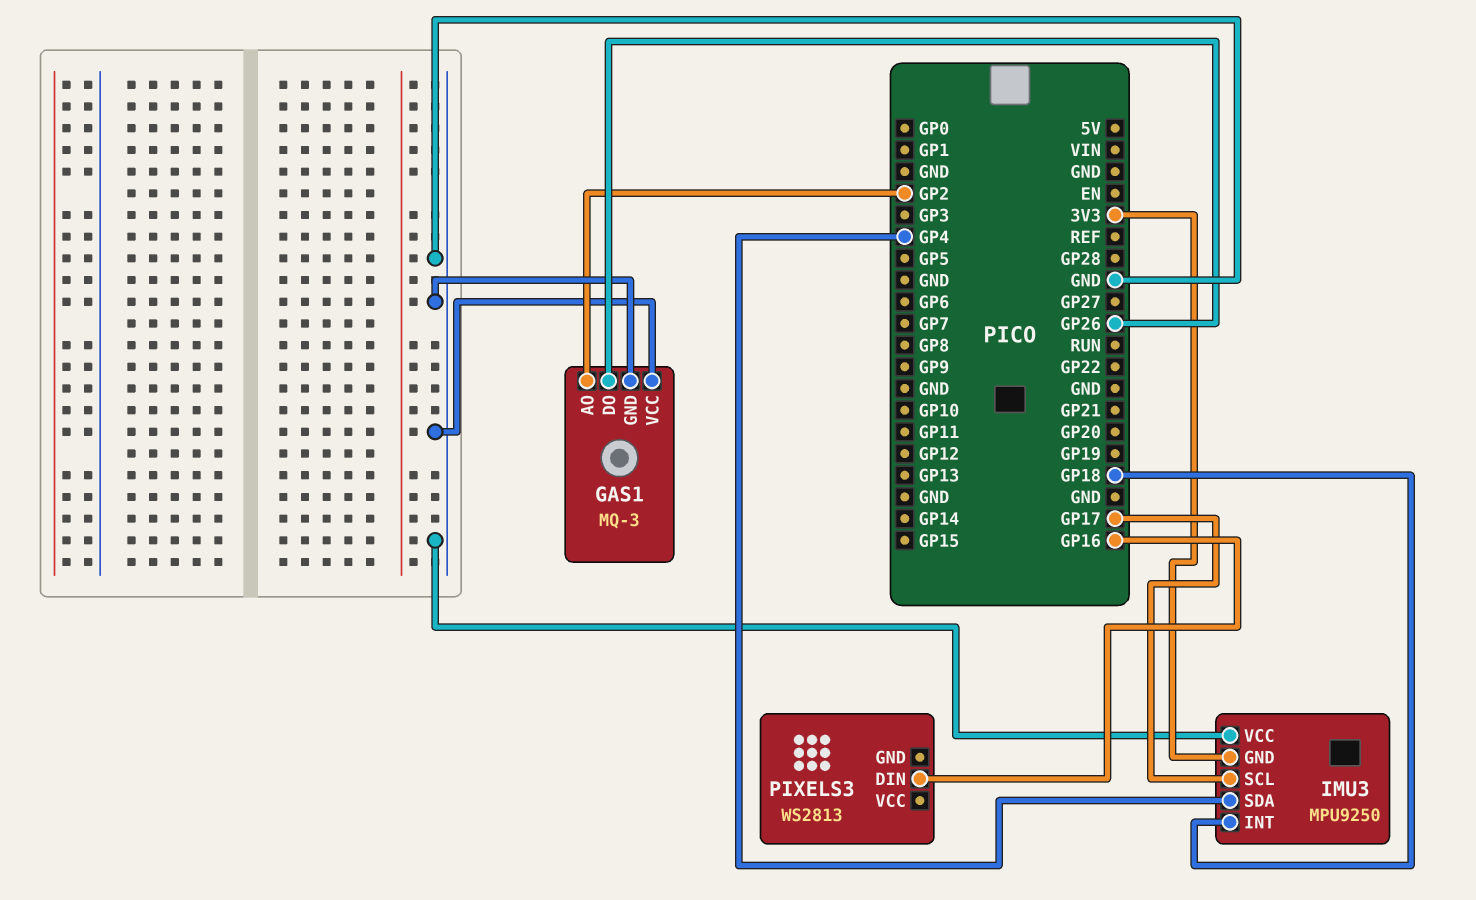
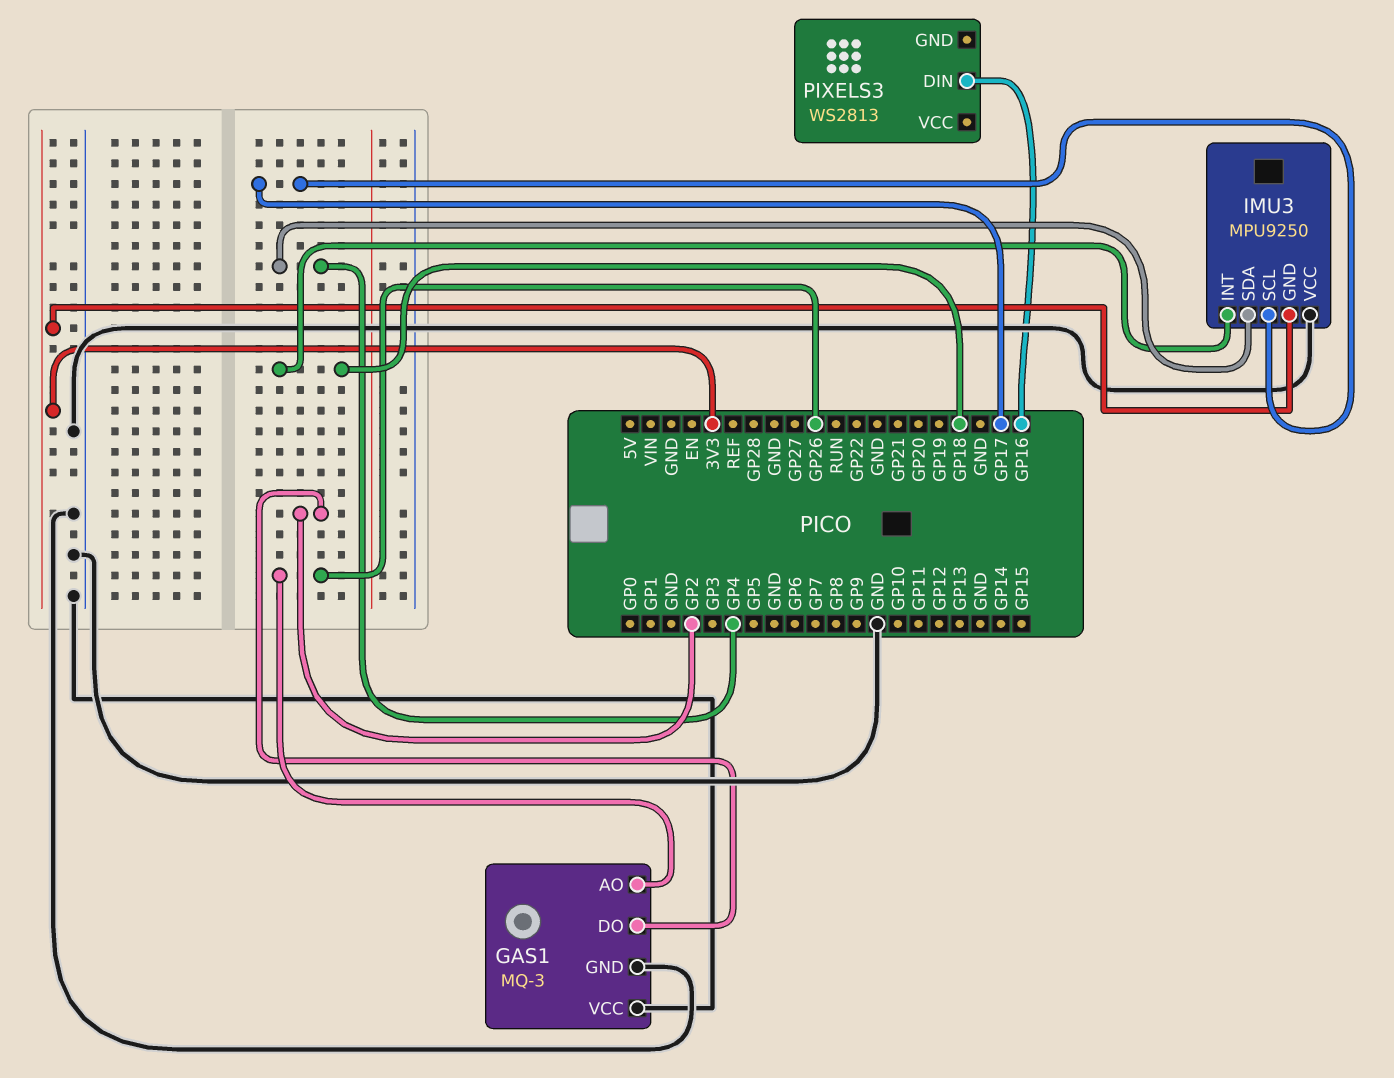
GAS1 pin AO: GP2 -> GP26
GAS1 pin DO: GP26 -> GP2

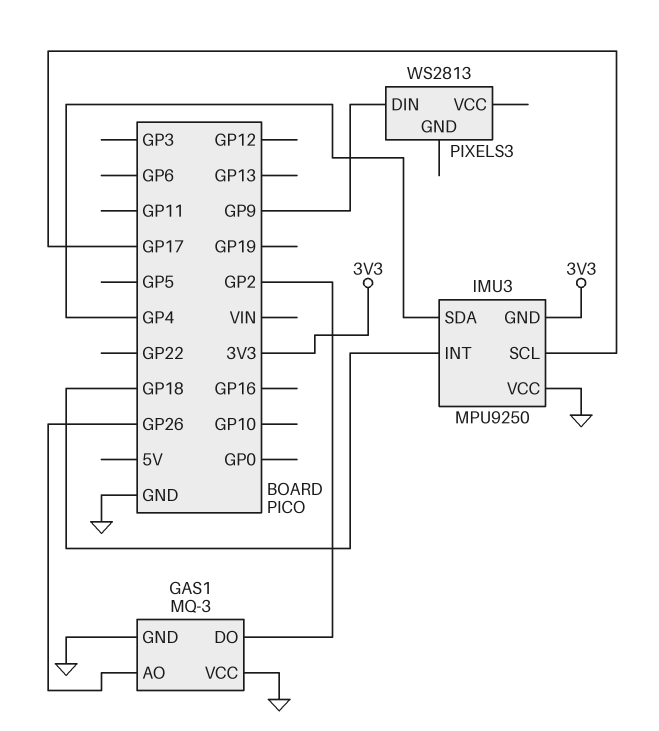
PIXELS3 pin DIN: GP16 -> GP9

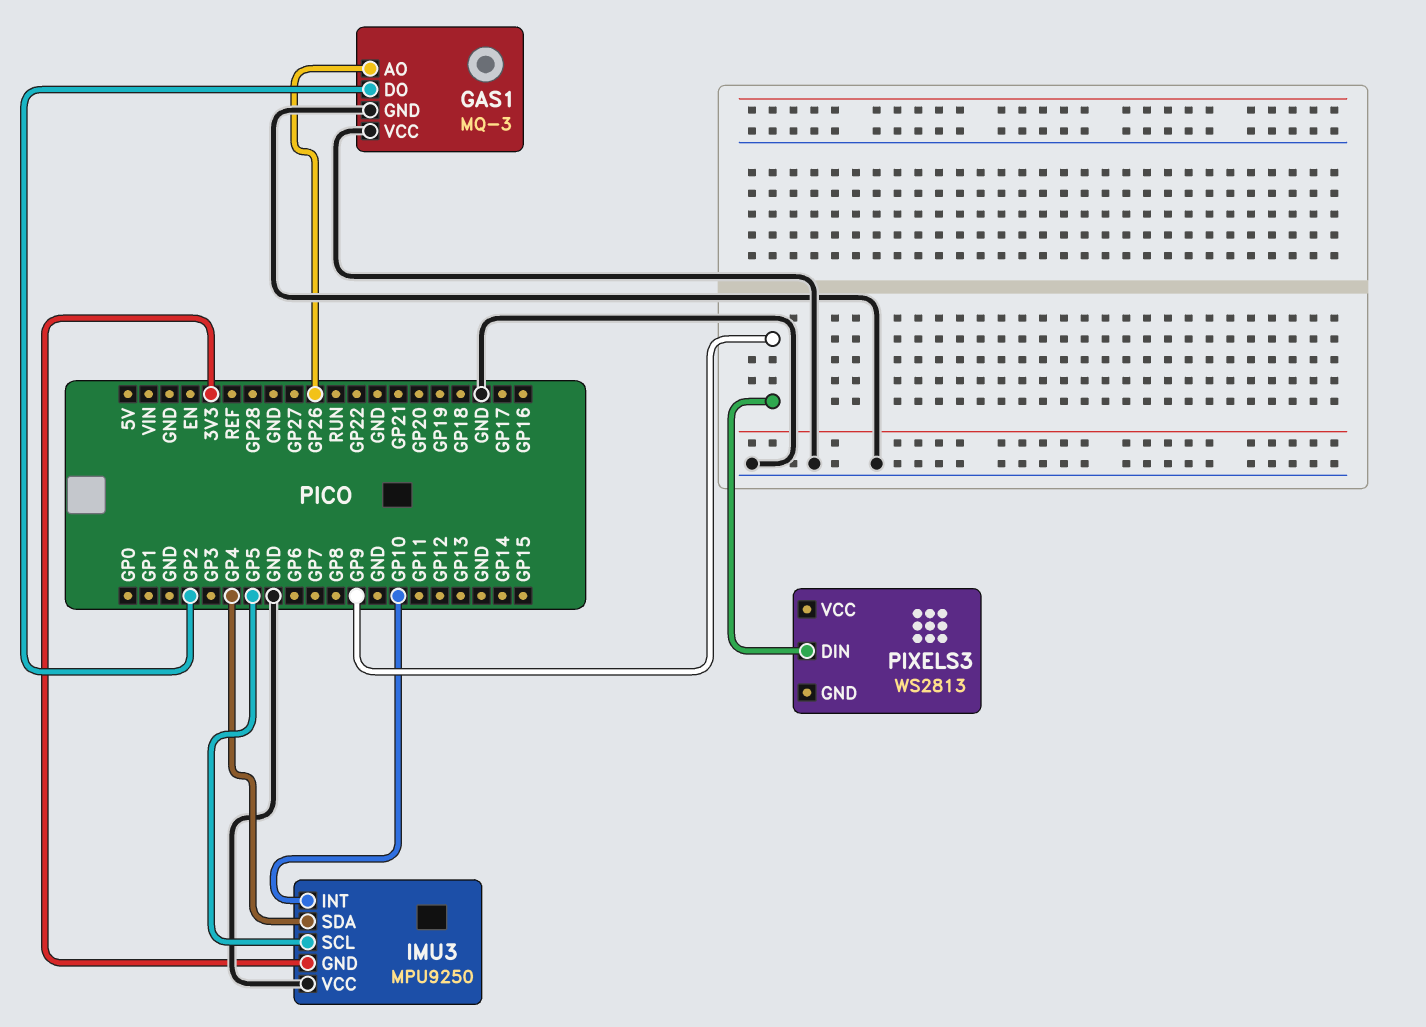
IMU3 pin INT: GP18 -> GP10
IMU3 pin SCL: GP17 -> GP5

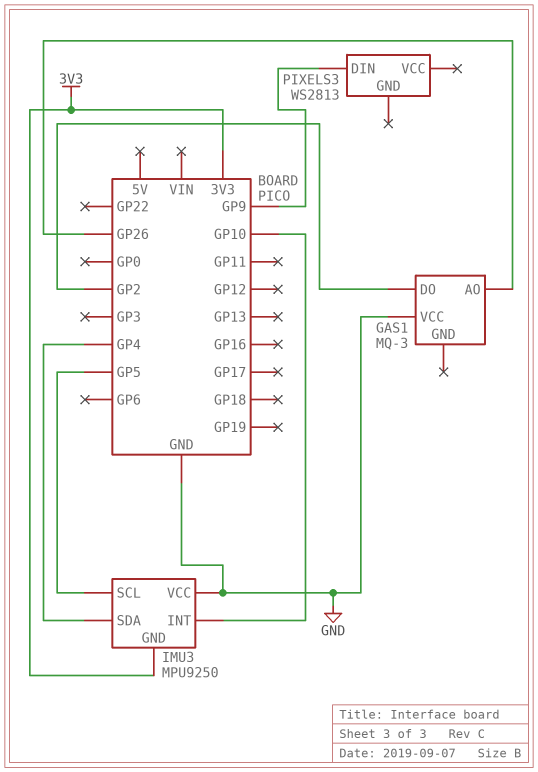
GAS1 pin GND: GND -> none

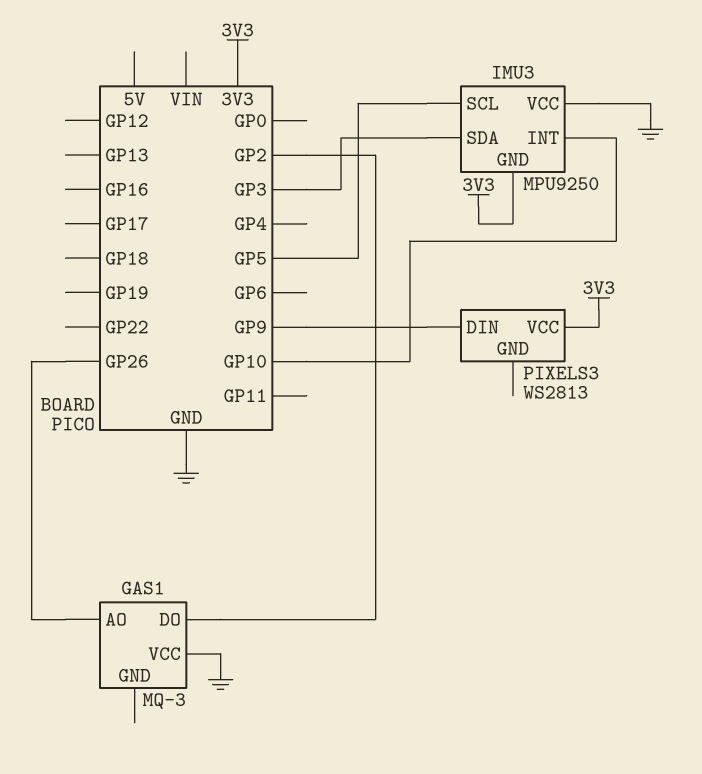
IMU3 pin SDA: GP4 -> GP3
PIXELS3 pin VCC: none -> 3V3

